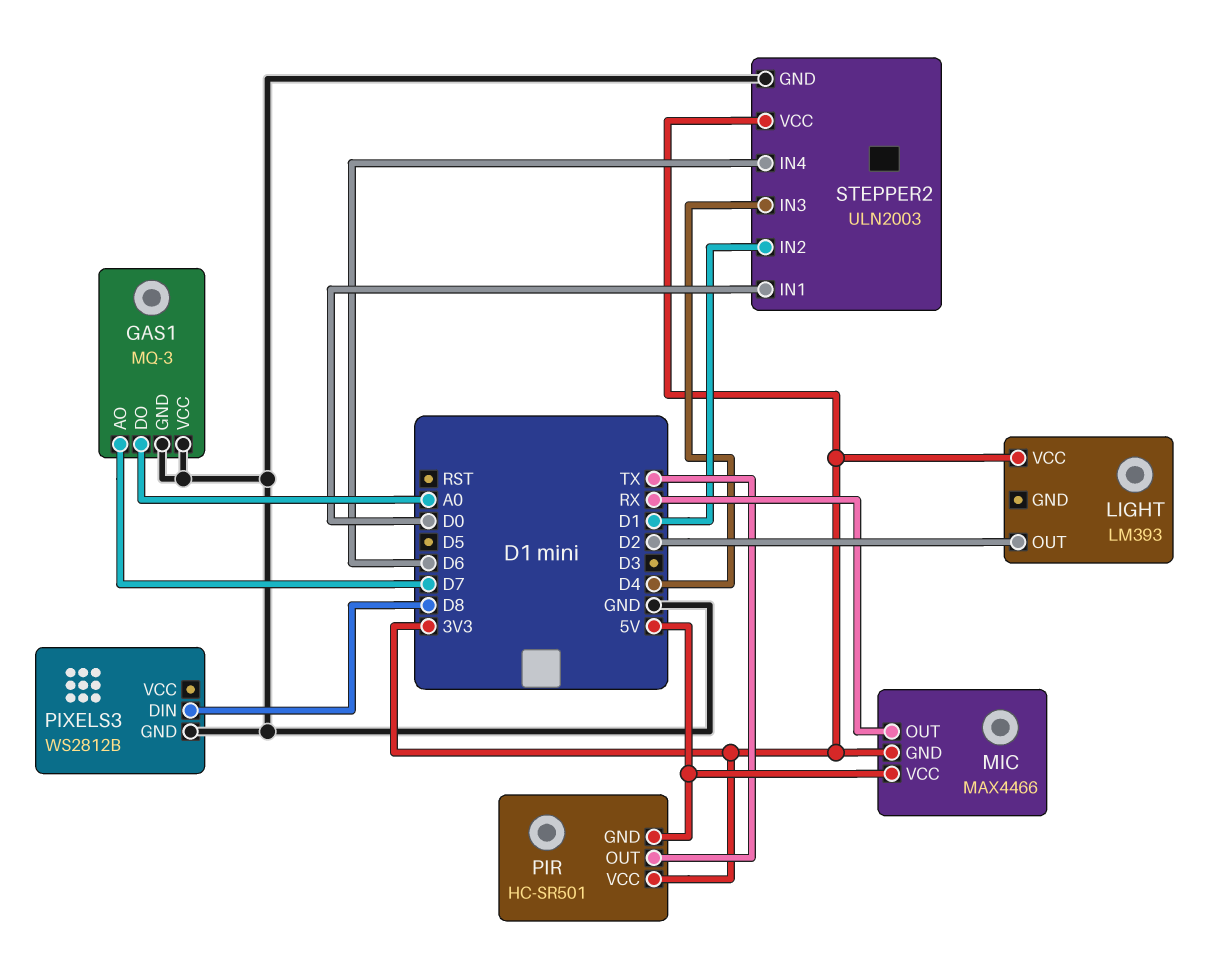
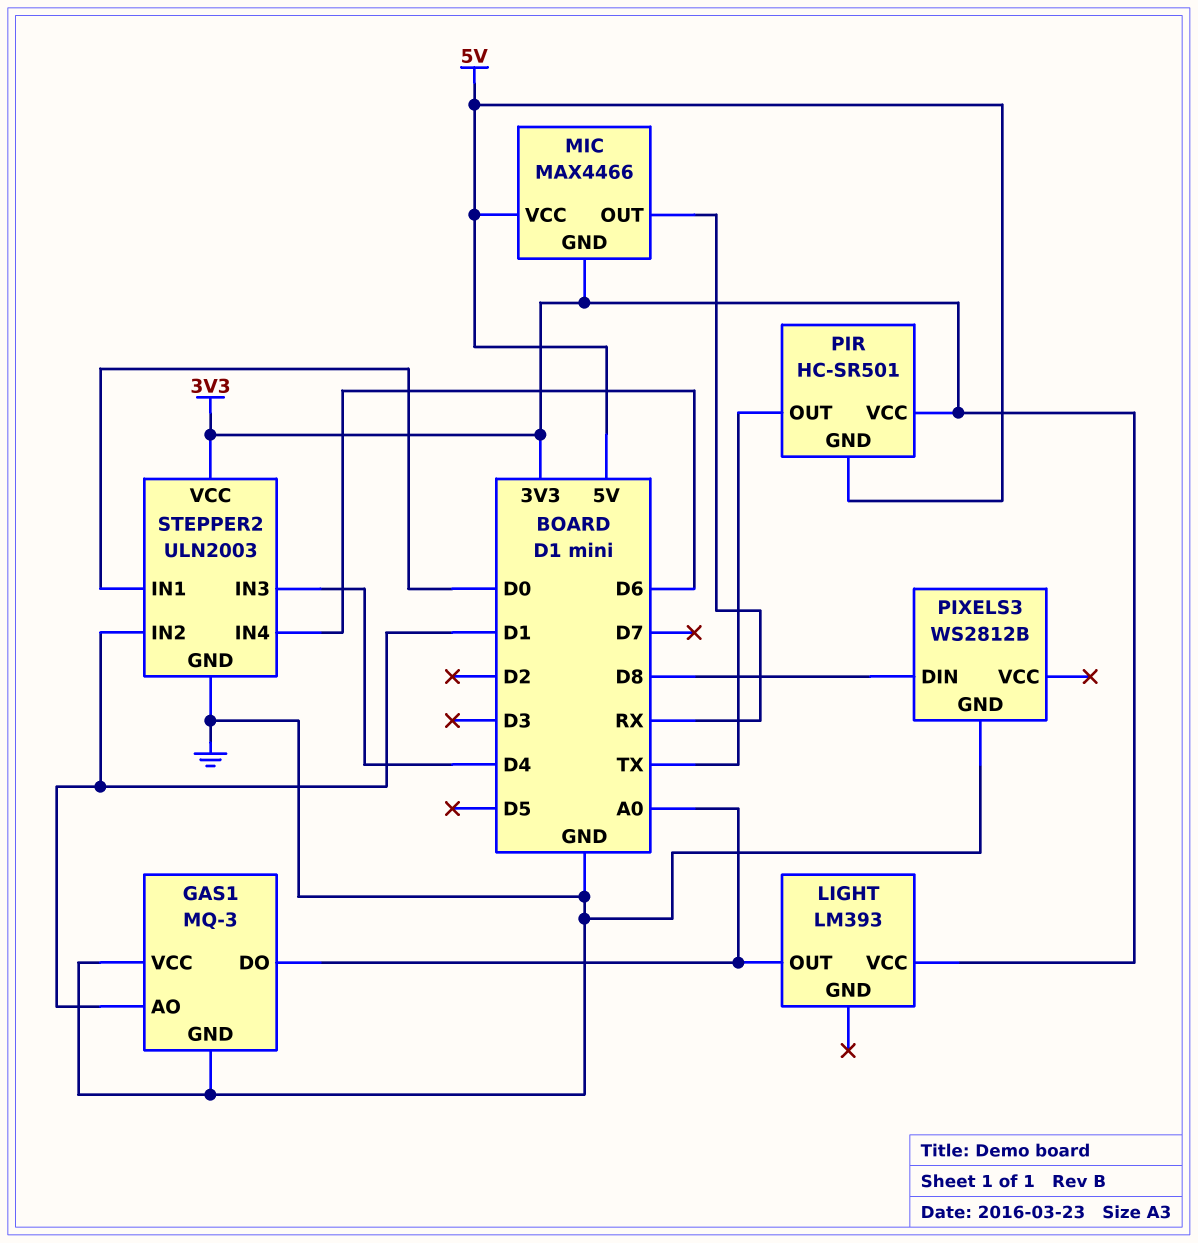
GAS1 pin AO: D7 -> D1
LIGHT pin OUT: D2 -> A0

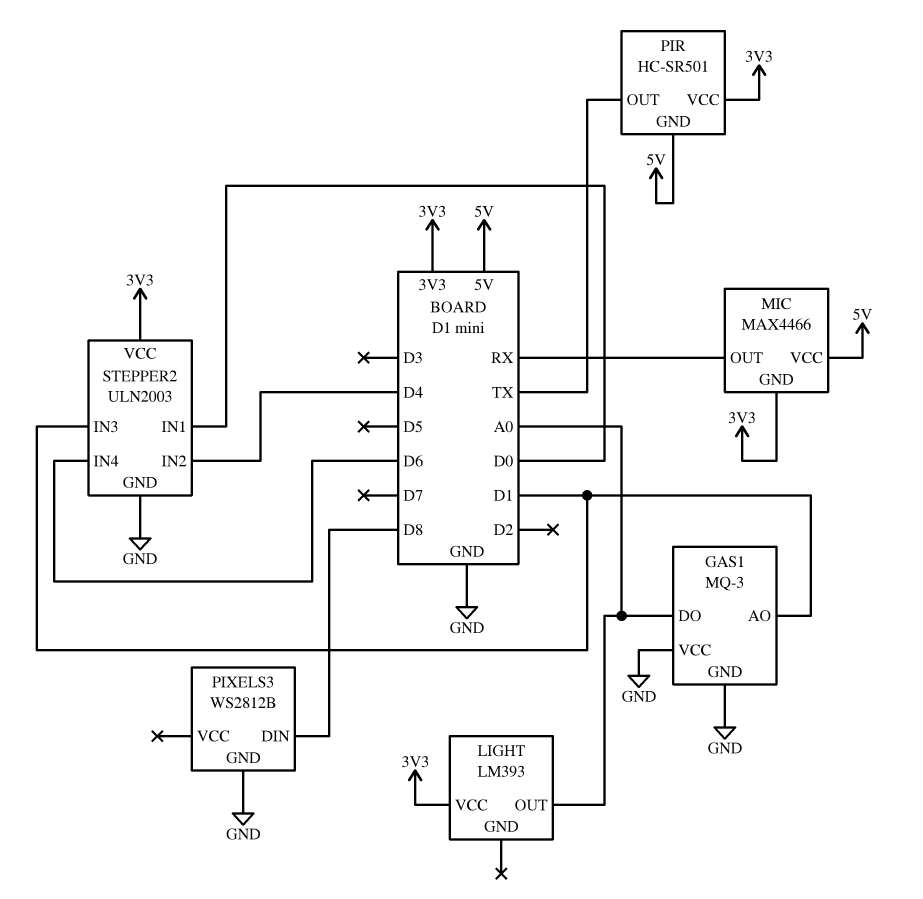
STEPPER2 pin IN2: D1 -> D4
STEPPER2 pin IN3: D4 -> D1

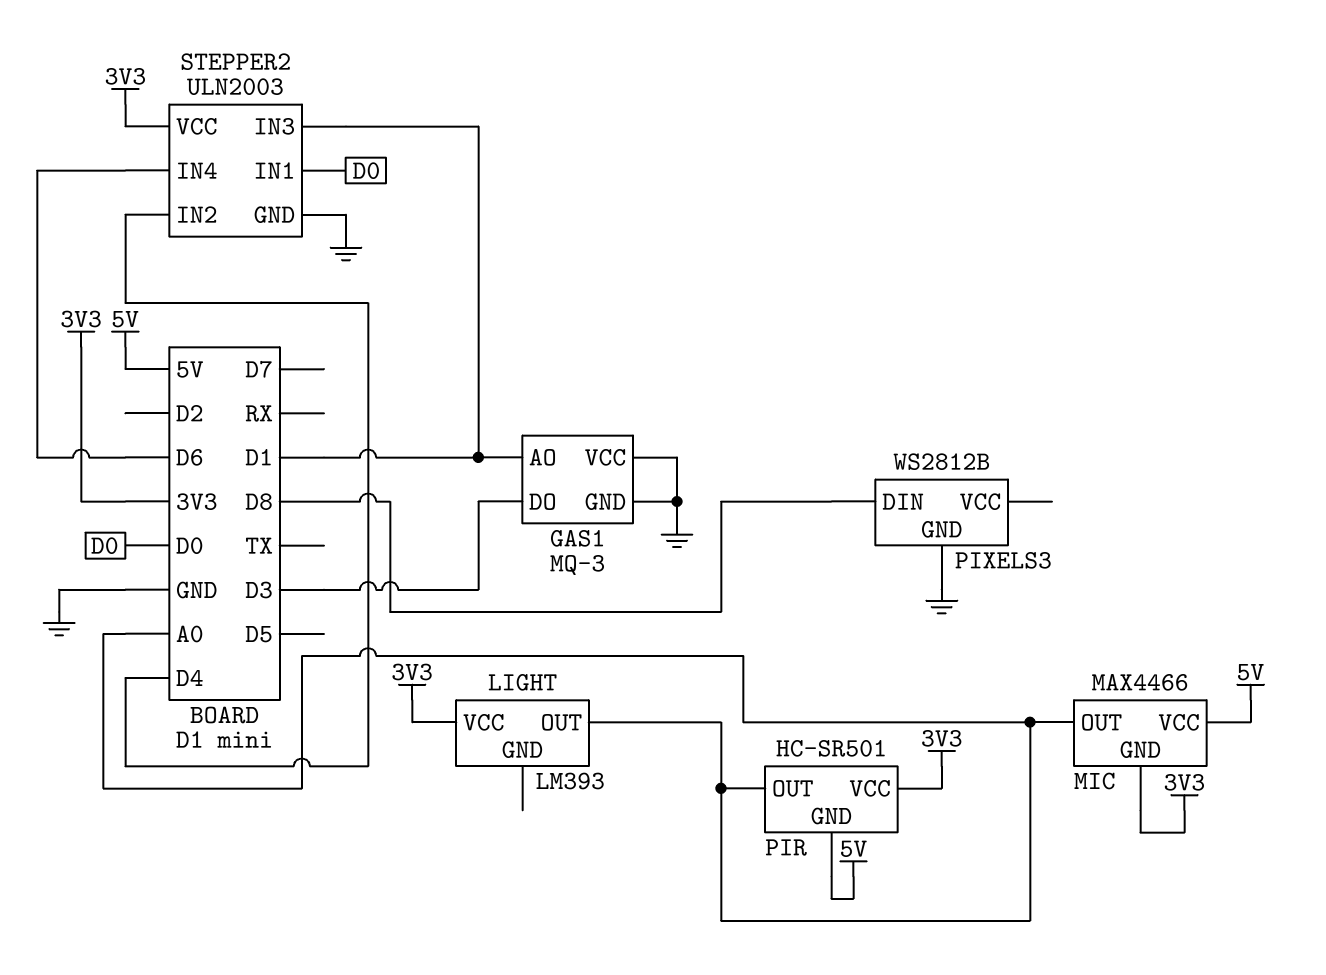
GAS1 pin DO: A0 -> D3
MIC pin OUT: RX -> A0
PIR pin OUT: TX -> A0

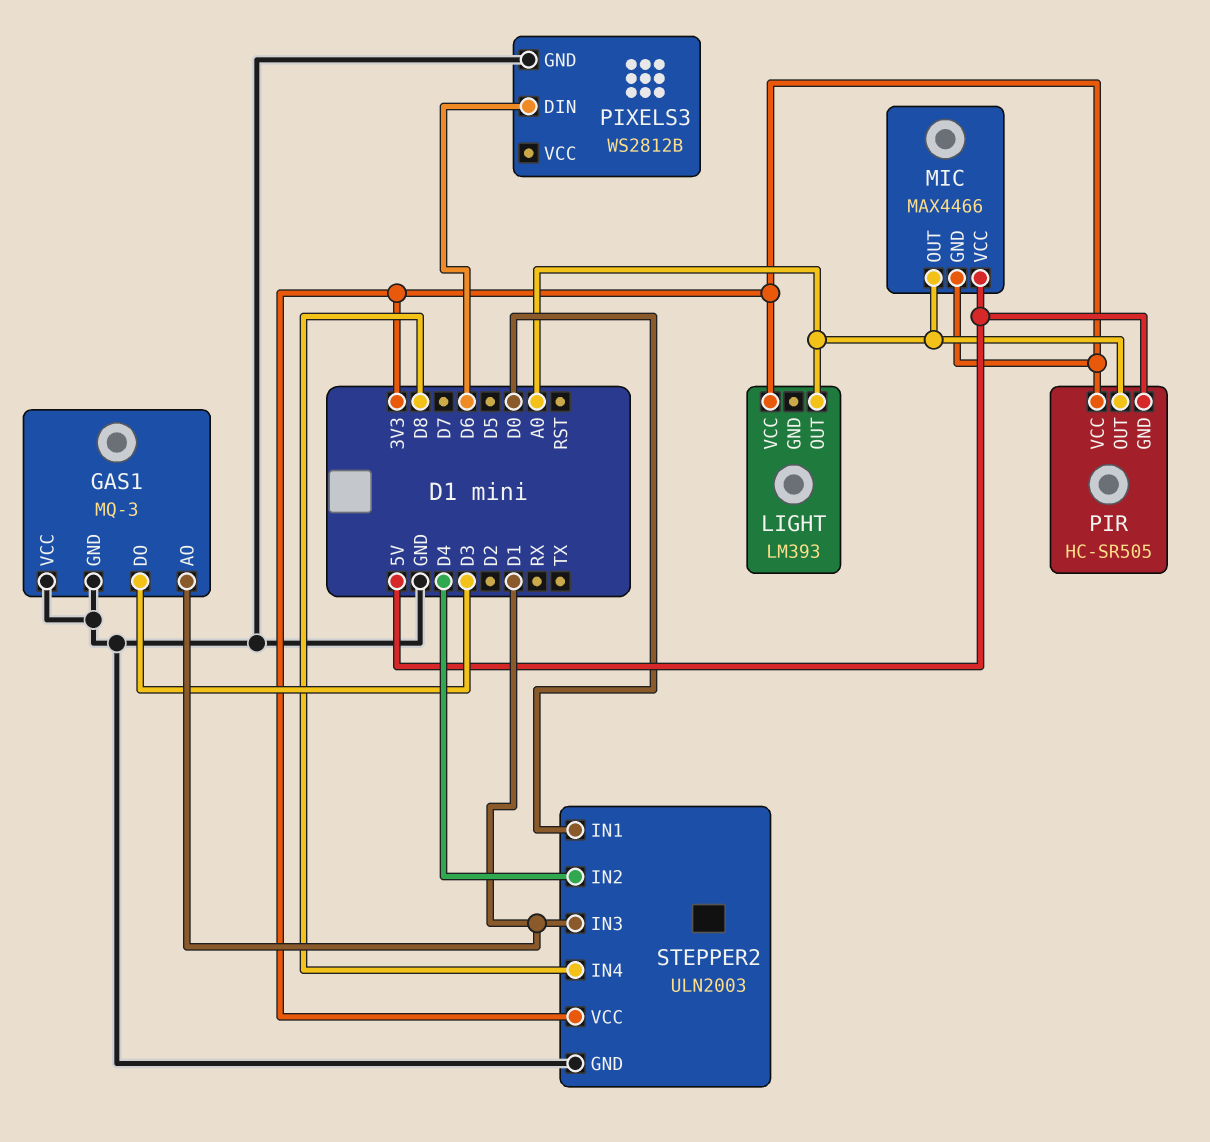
PIR: HC-SR501 -> HC-SR505
PIXELS3 pin DIN: D8 -> D6
STEPPER2 pin IN4: D6 -> D8

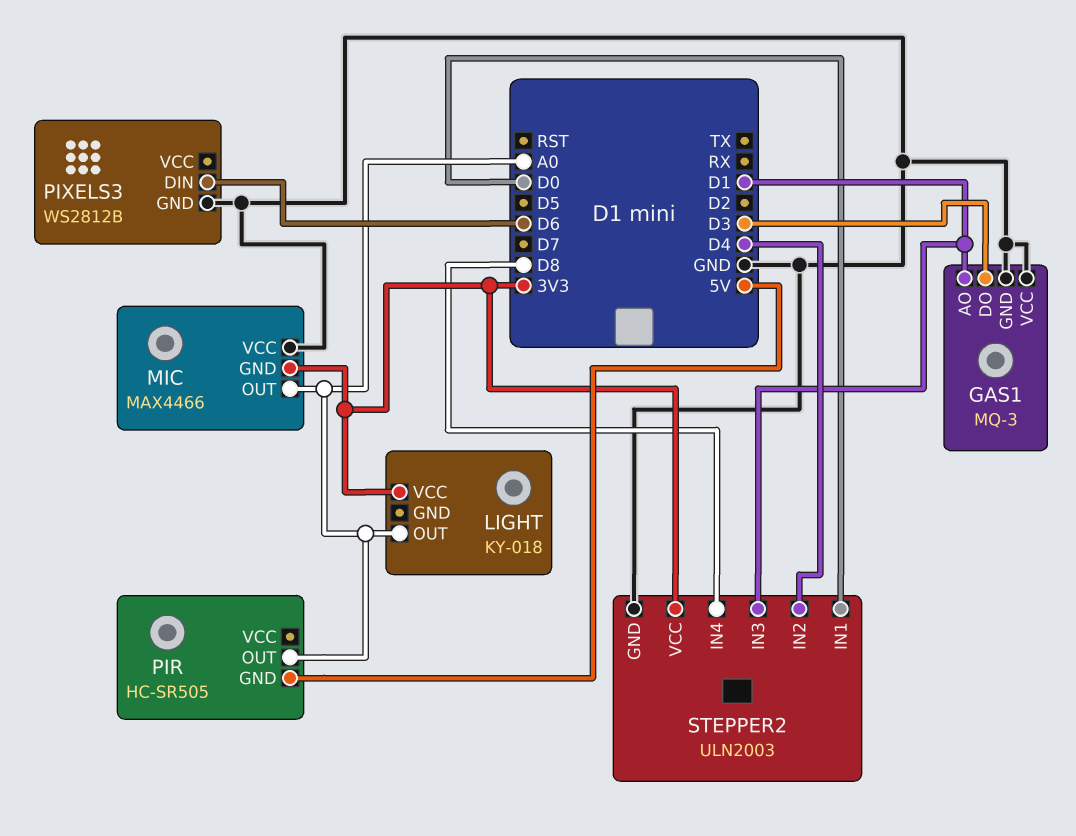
LIGHT: LM393 -> KY-018
MIC pin VCC: 5V -> GND
PIR pin VCC: 3V3 -> none

